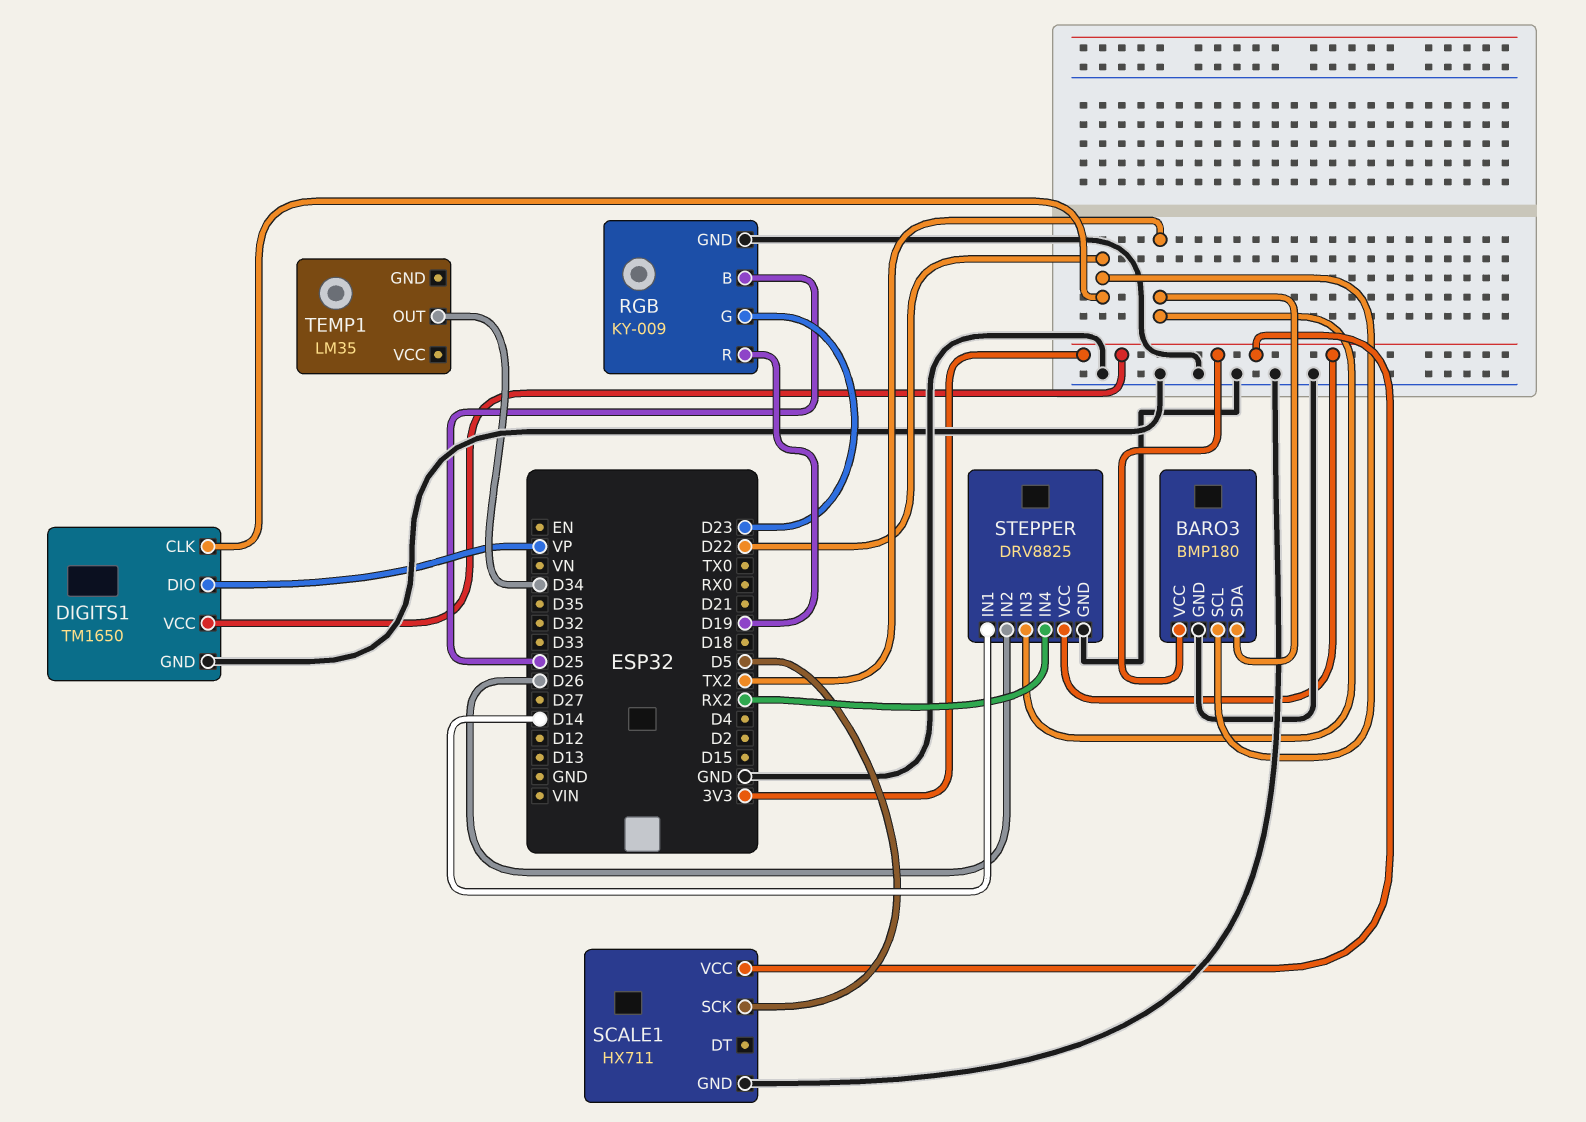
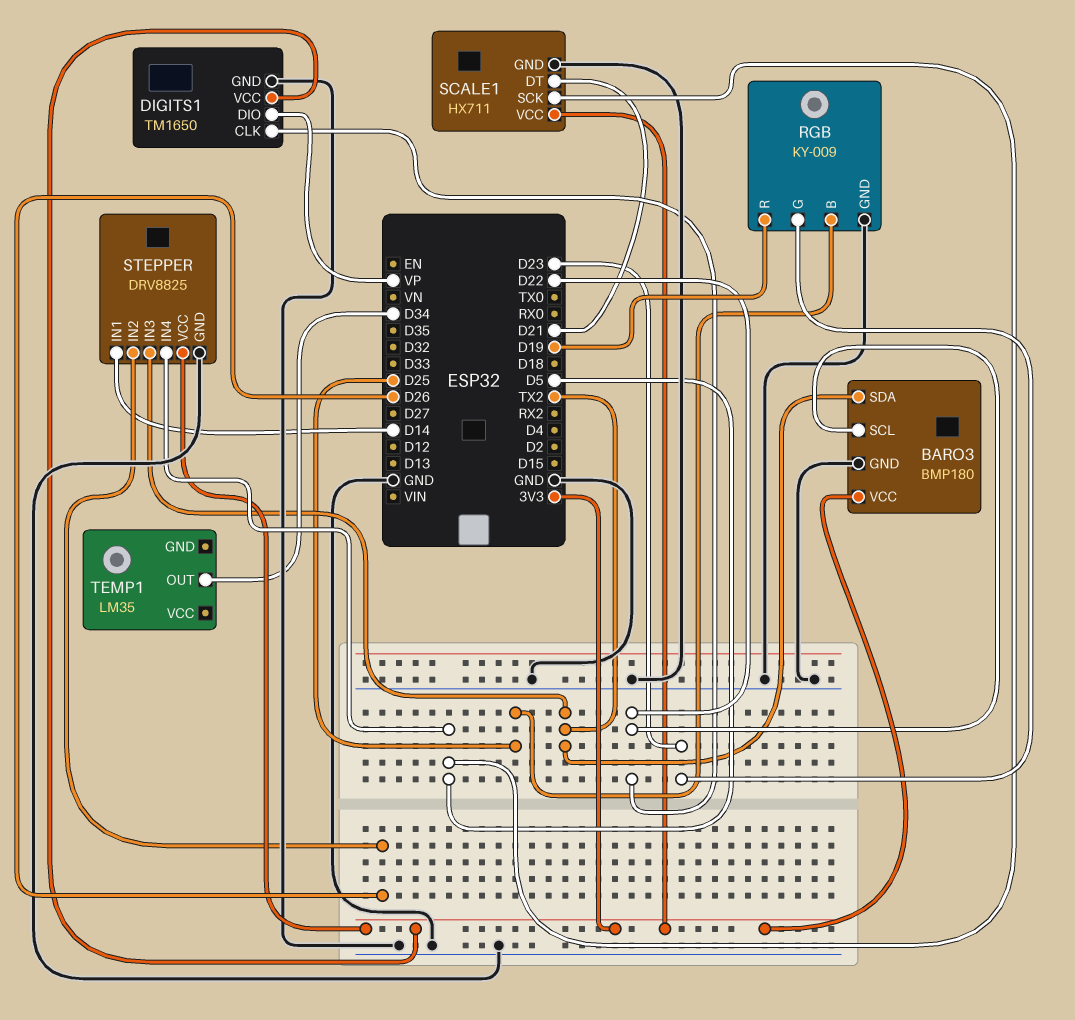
SCALE1 pin DT: none -> D21
STEPPER pin IN4: RX2 -> D5

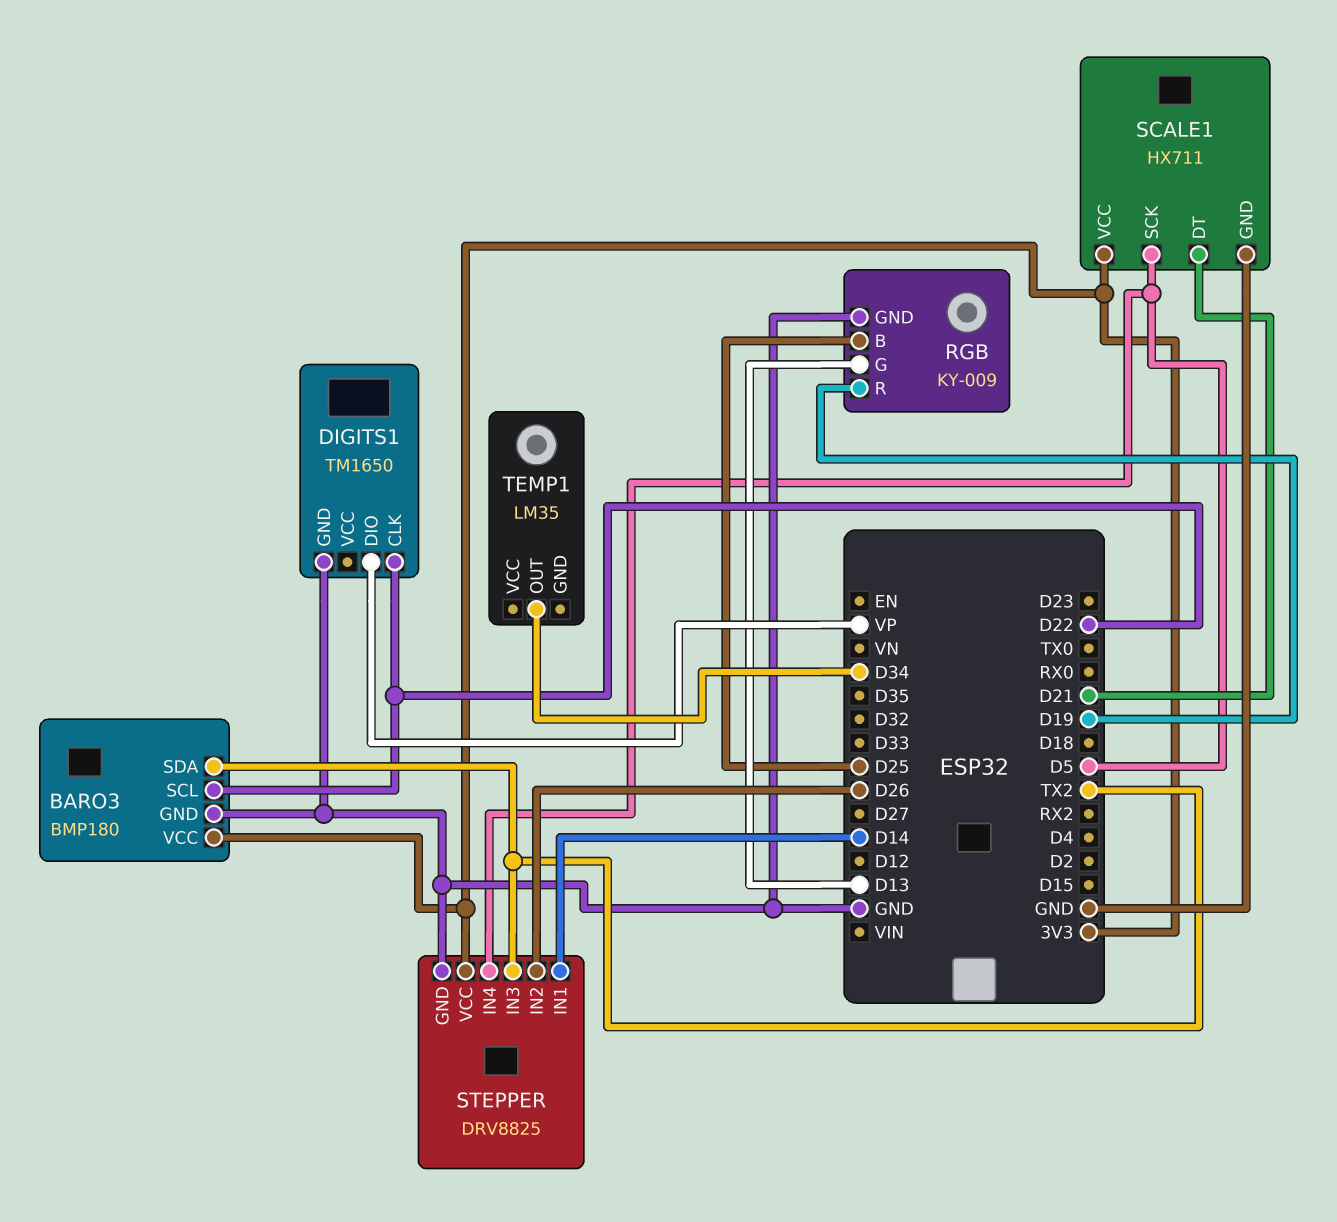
DIGITS1 pin VCC: 3V3 -> none
RGB pin G: D23 -> D13

